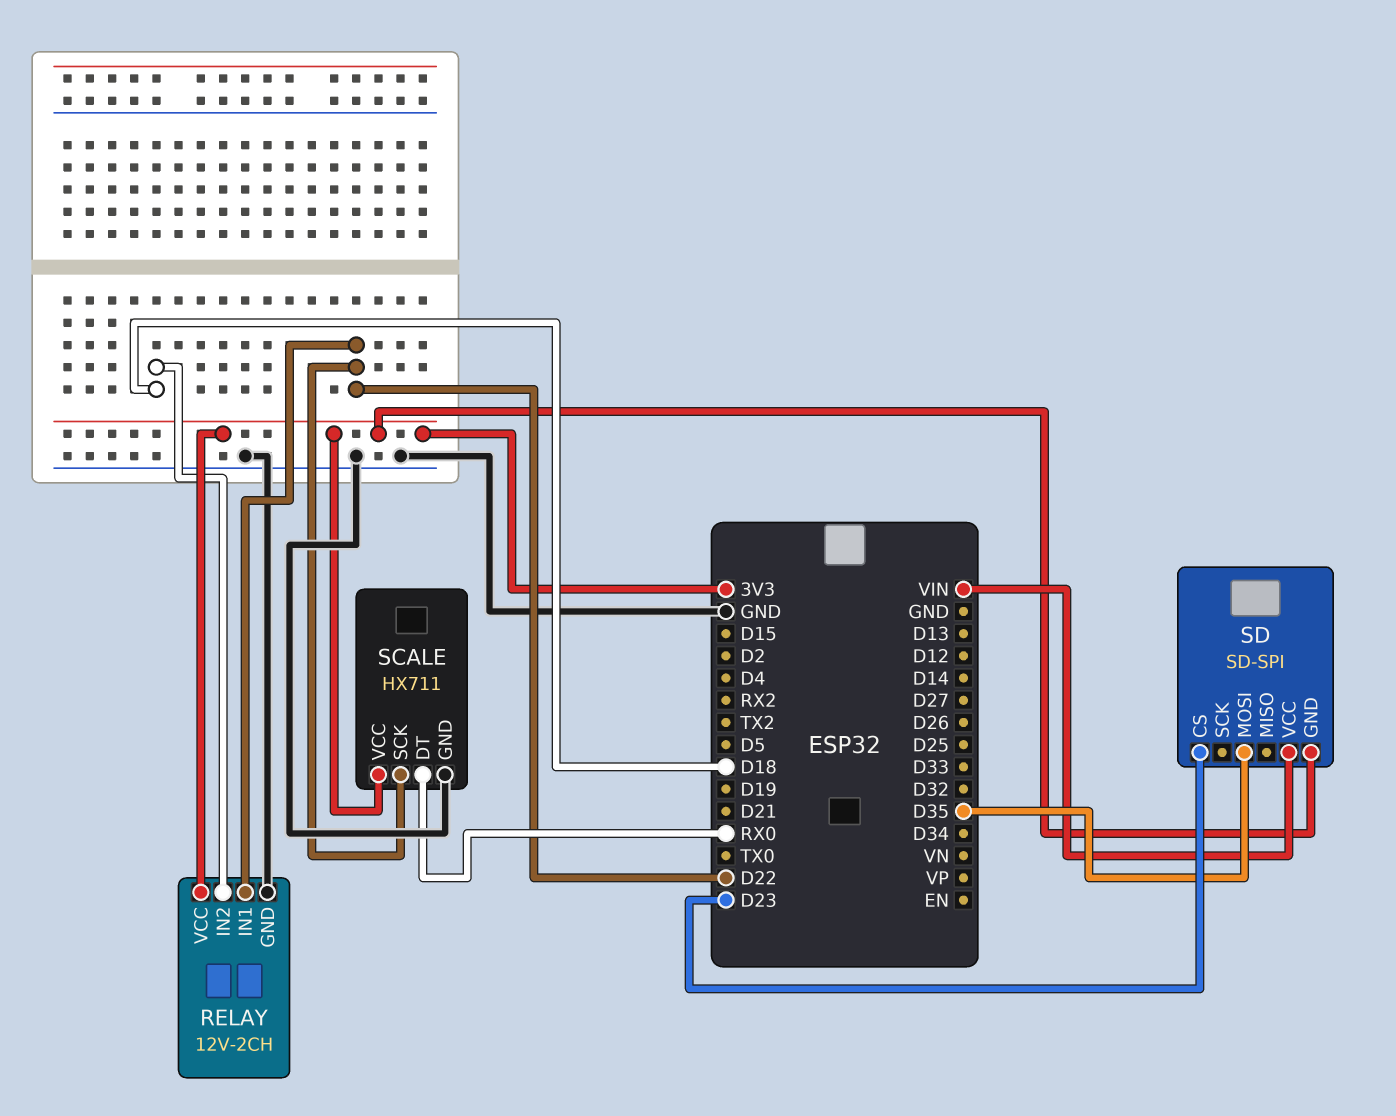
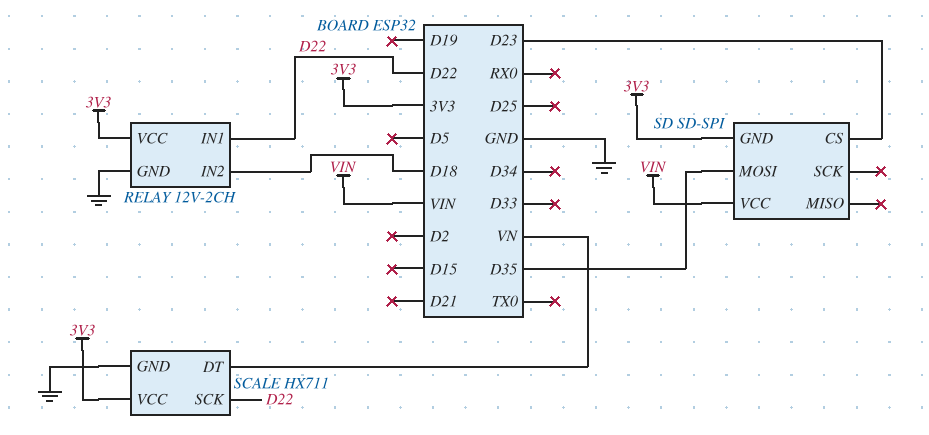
SCALE pin DT: RX0 -> VN

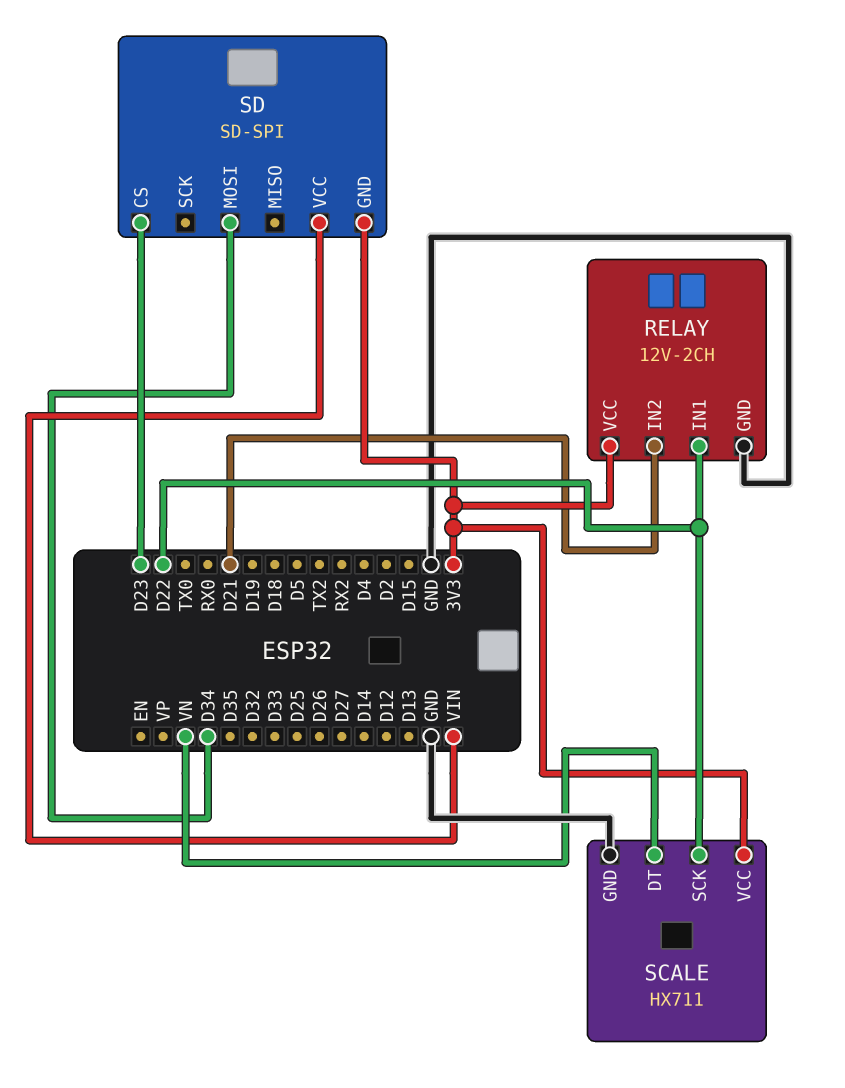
RELAY pin IN2: D18 -> D21
SD pin MOSI: D35 -> D34

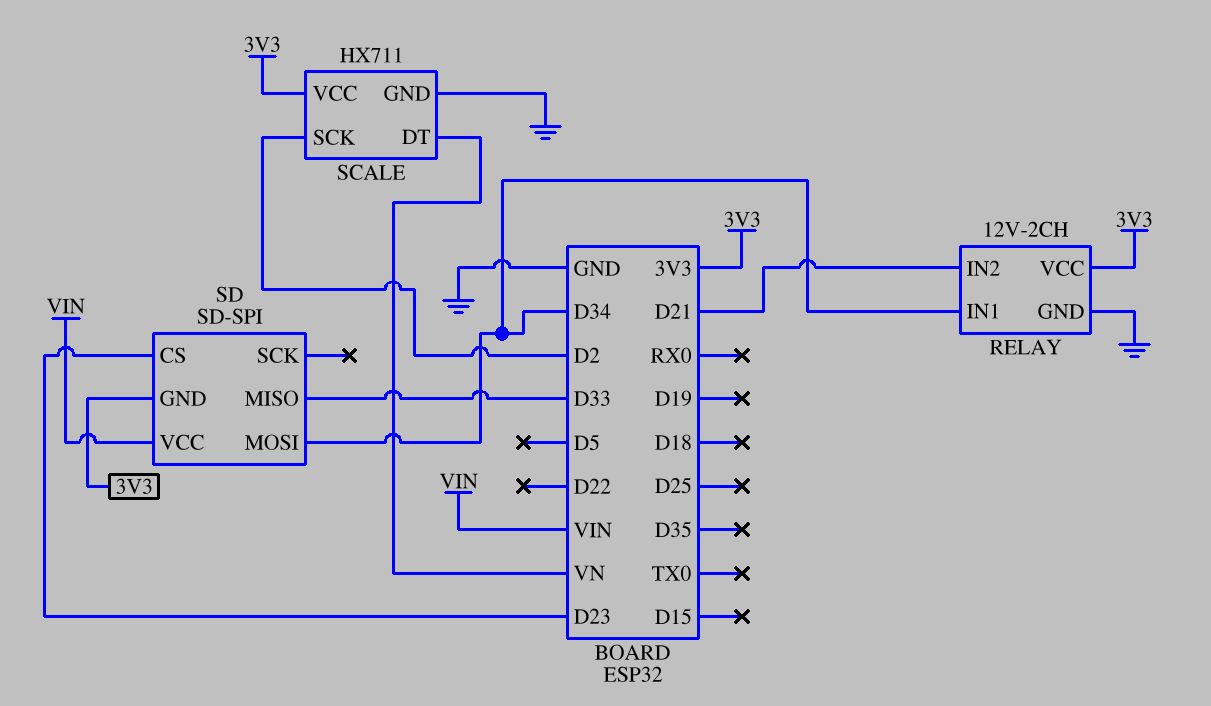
RELAY pin IN1: D22 -> D34
SCALE pin SCK: D22 -> D2
SD pin MISO: none -> D33

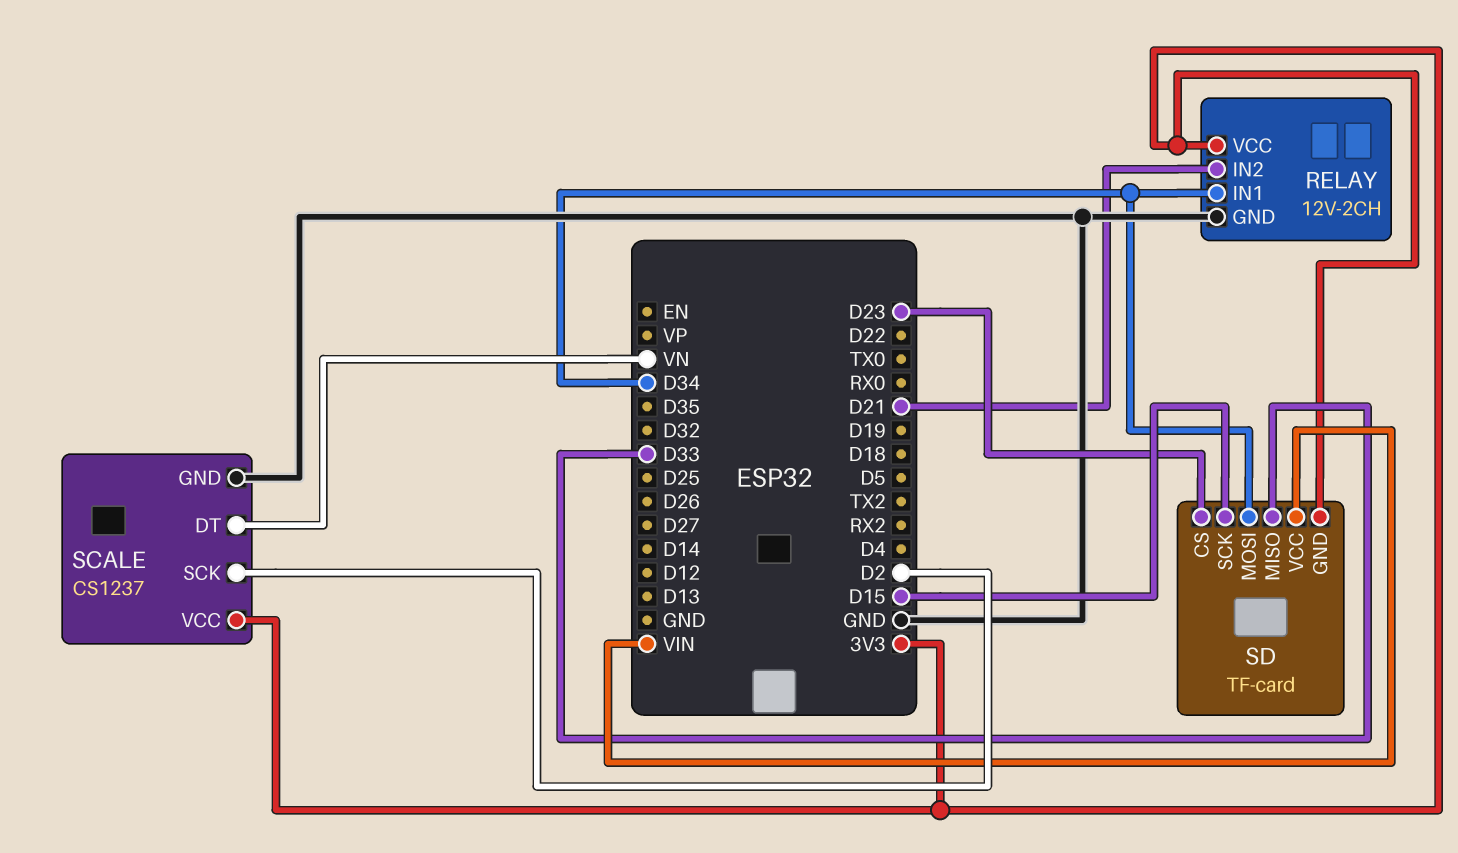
SCALE: HX711 -> CS1237
SD: SD-SPI -> TF-card
SD pin SCK: none -> D15

